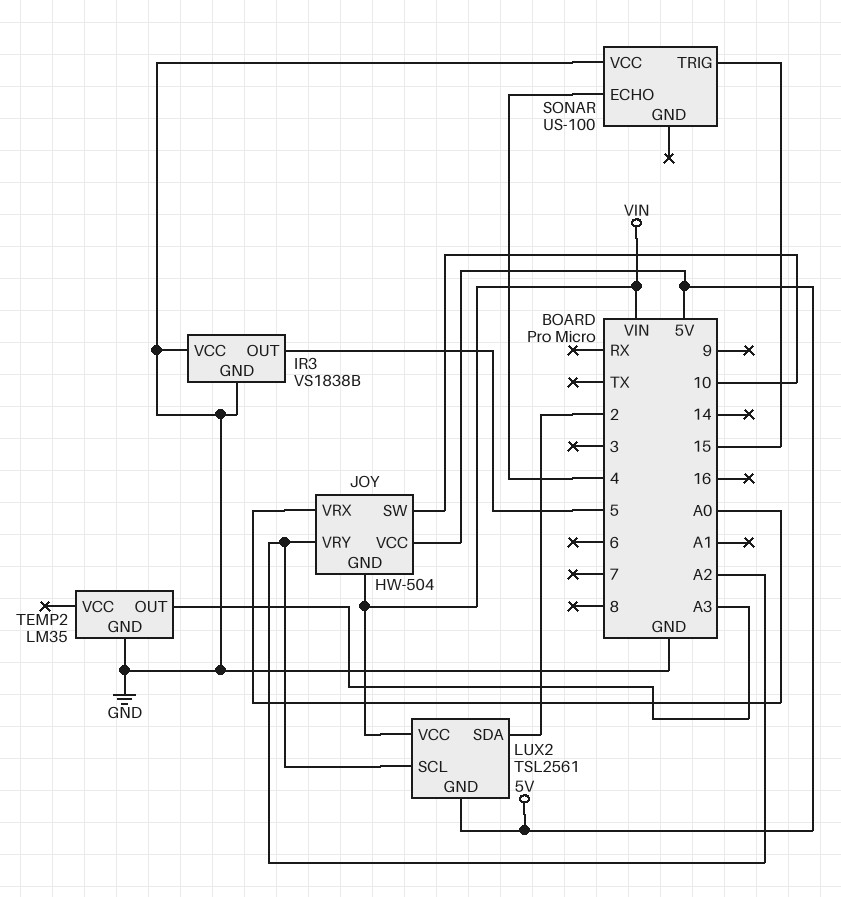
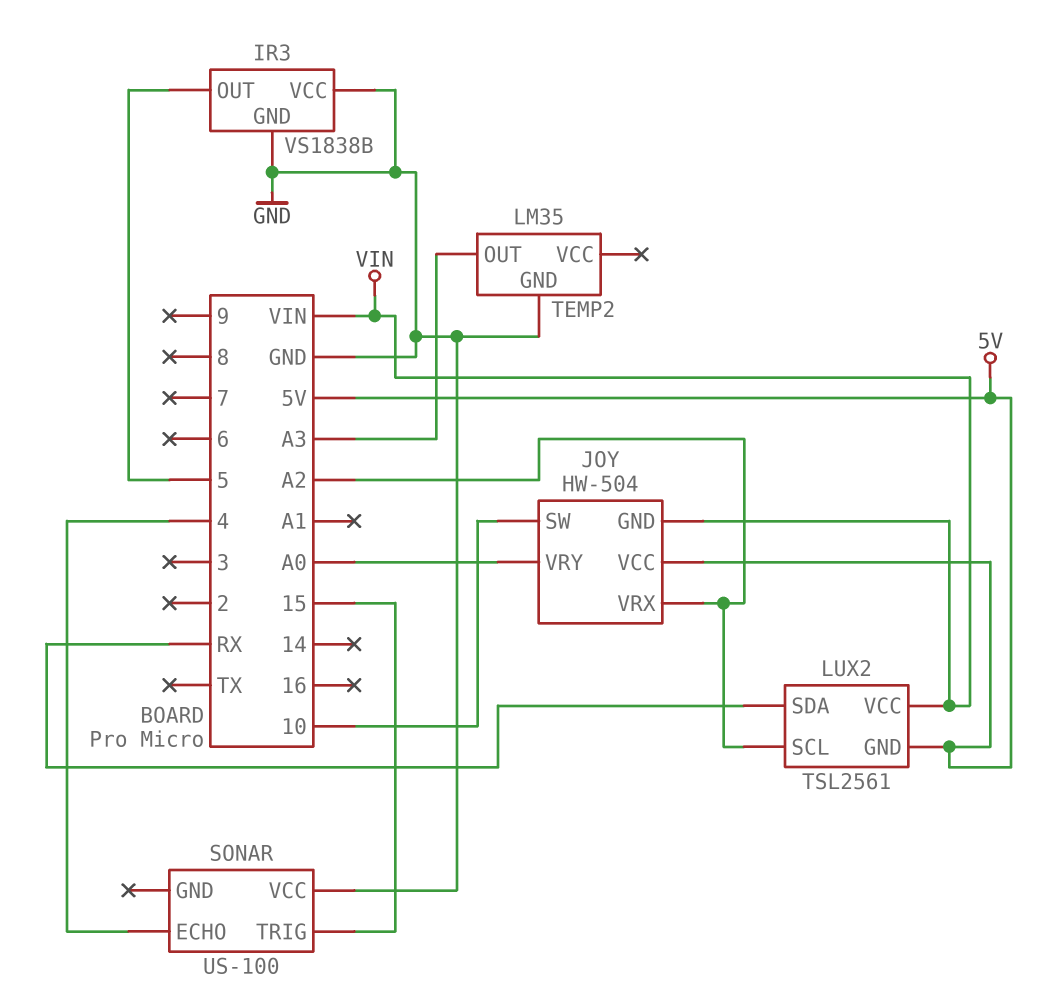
JOY pin VRX: A0 -> A2
JOY pin VRY: A2 -> A0
LUX2 pin SDA: 2 -> RX

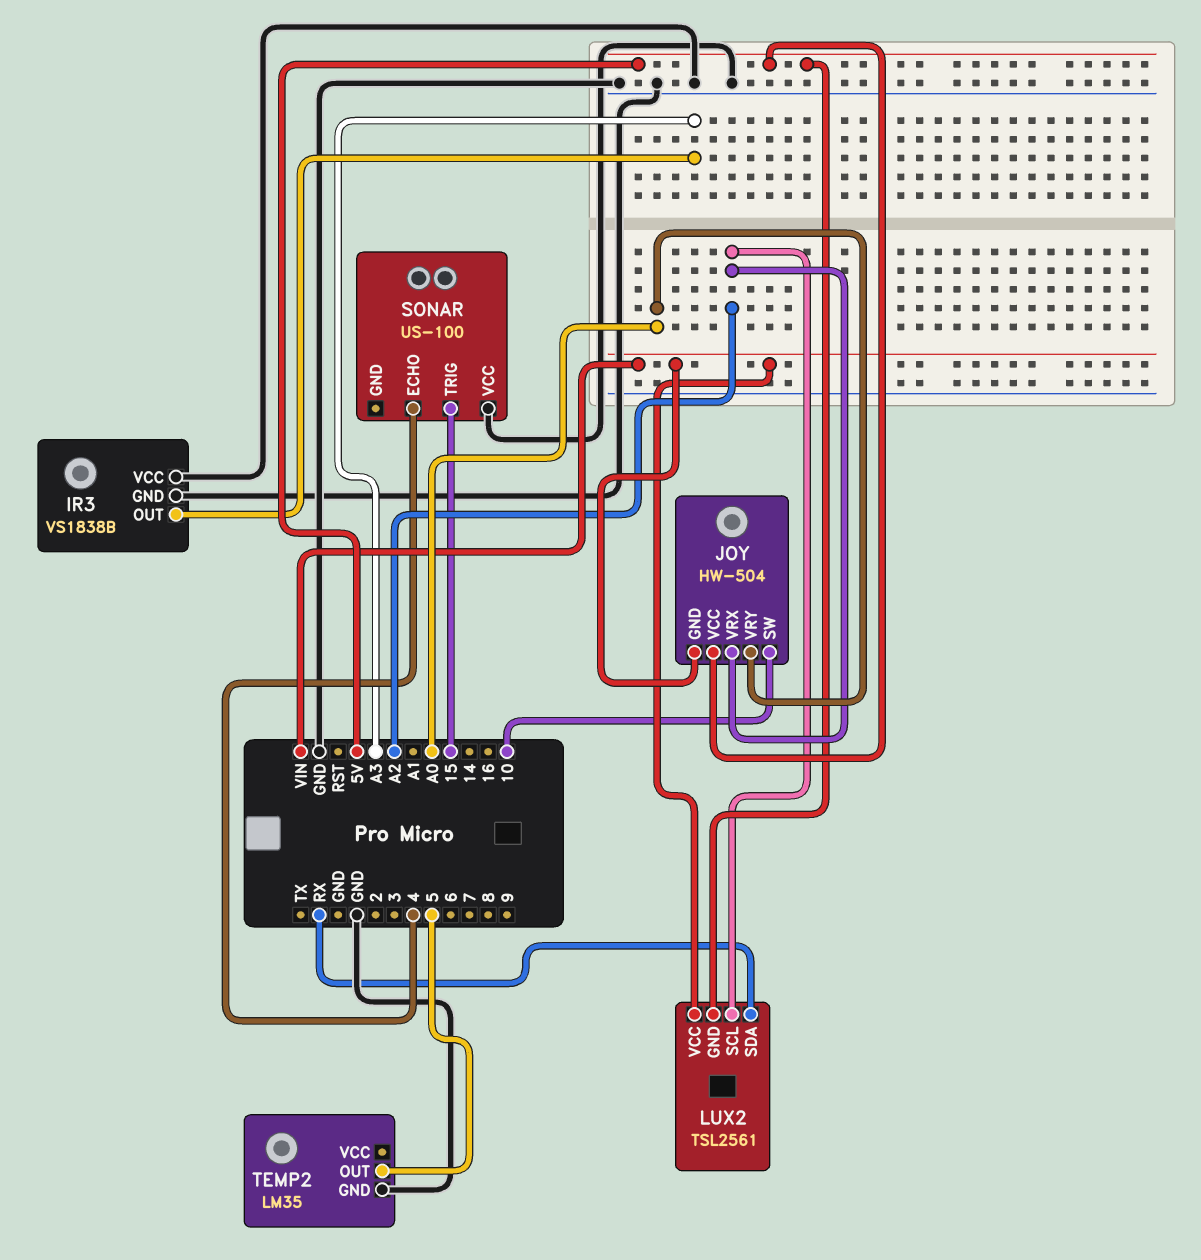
IR3 pin OUT: 5 -> A3
TEMP2 pin OUT: A3 -> 5

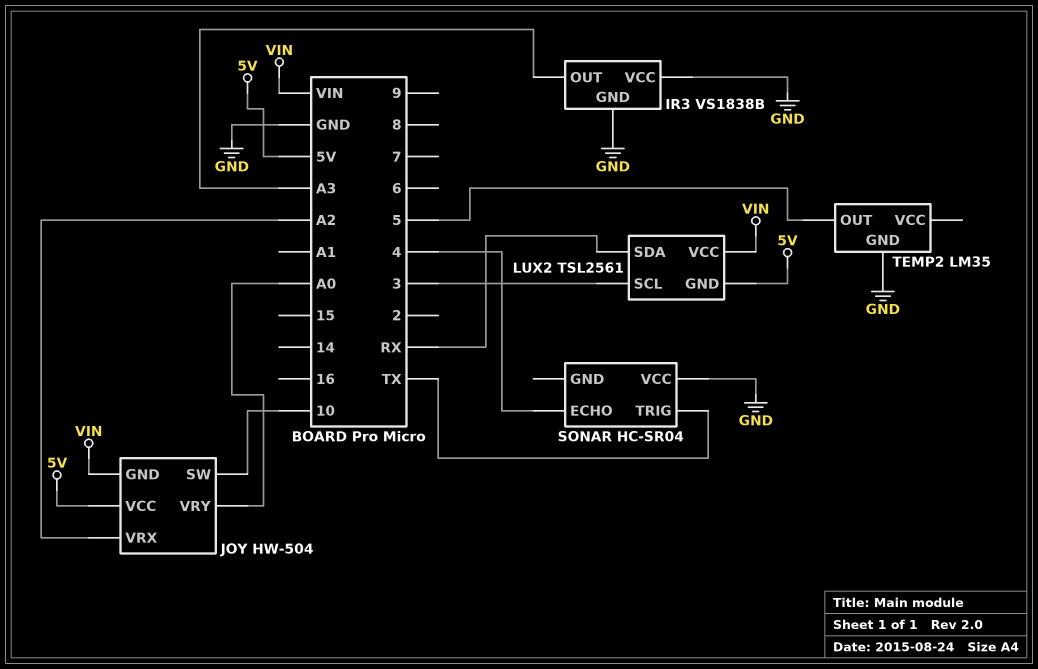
LUX2 pin SCL: A2 -> 3
SONAR: US-100 -> HC-SR04
SONAR pin TRIG: 15 -> TX

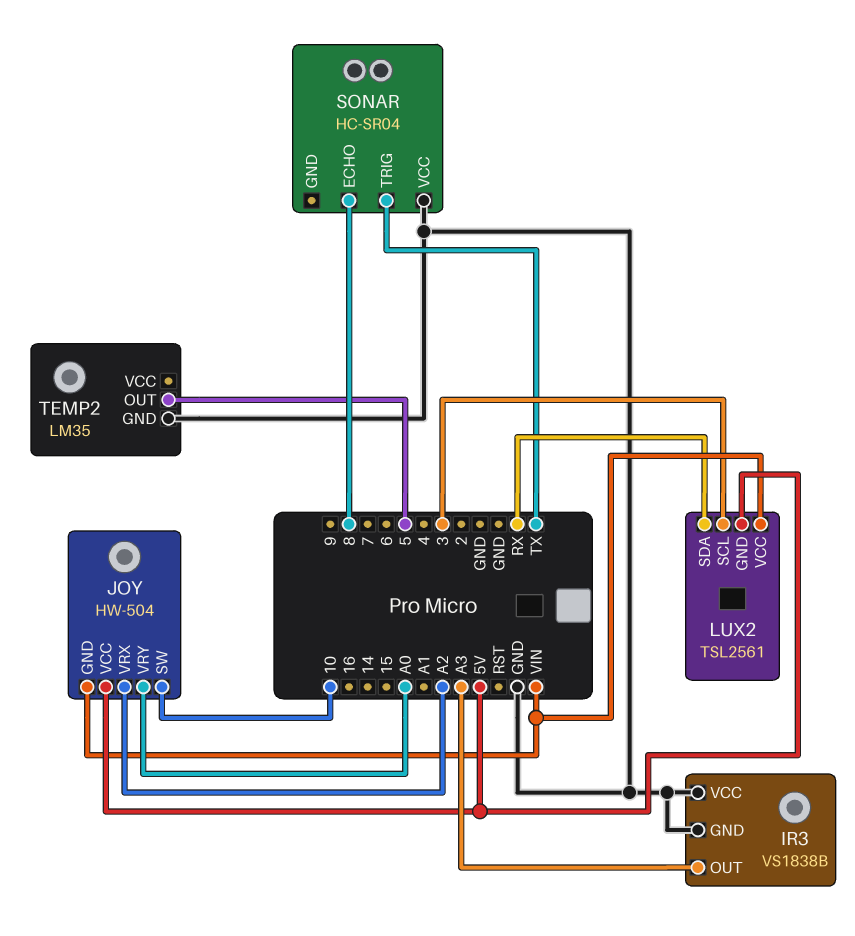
SONAR pin ECHO: 4 -> 8

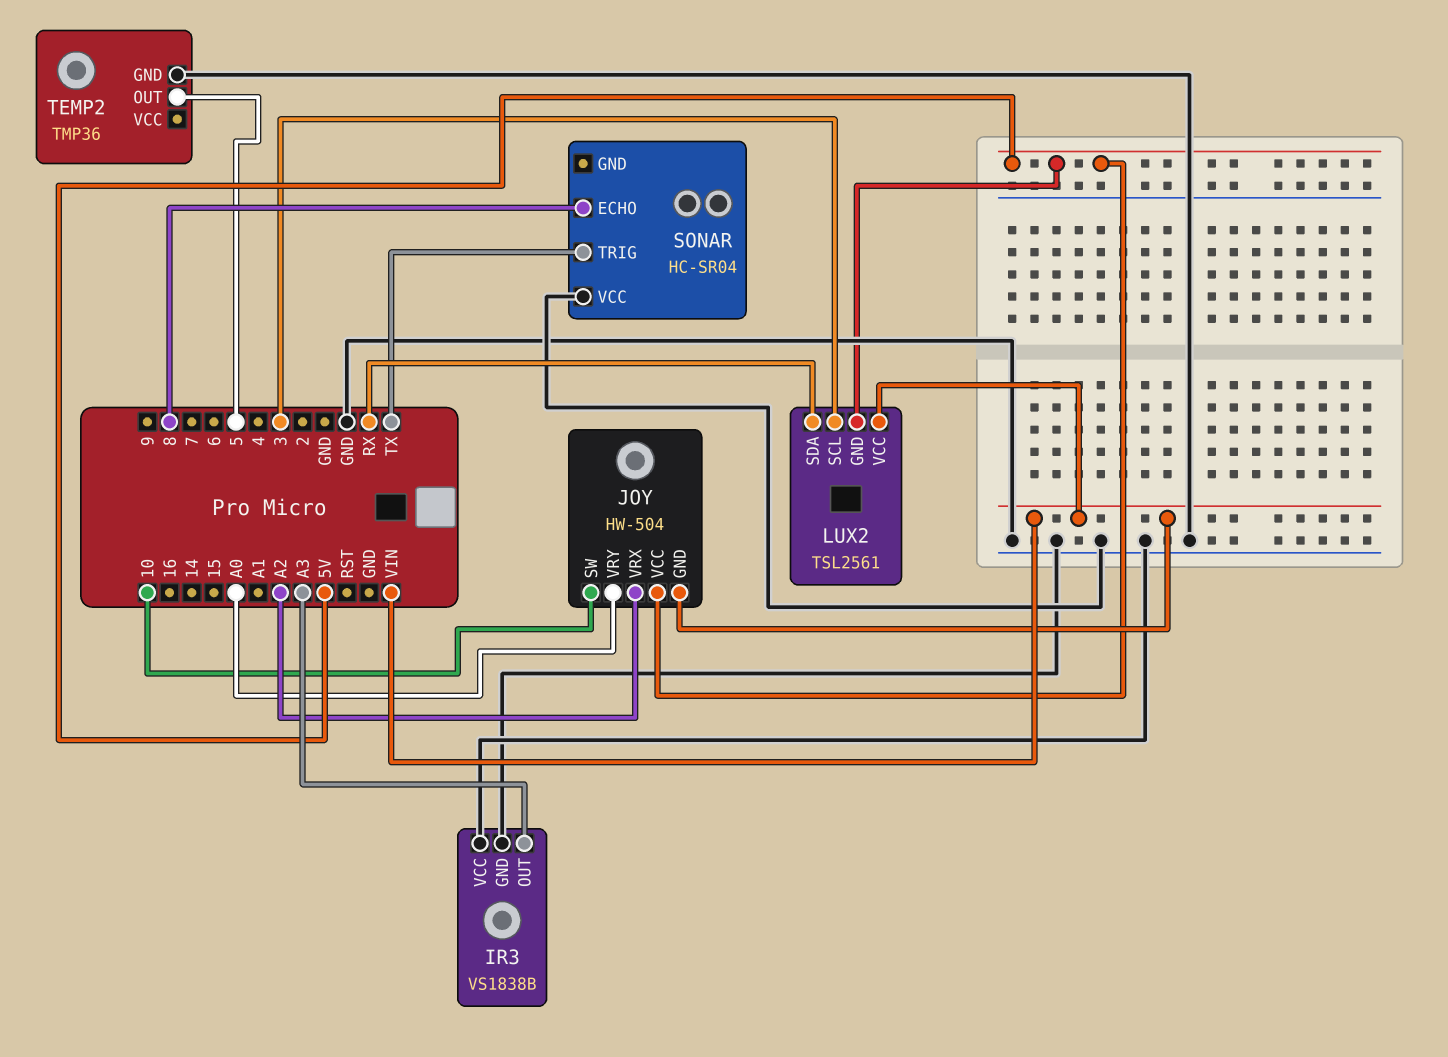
TEMP2: LM35 -> TMP36

